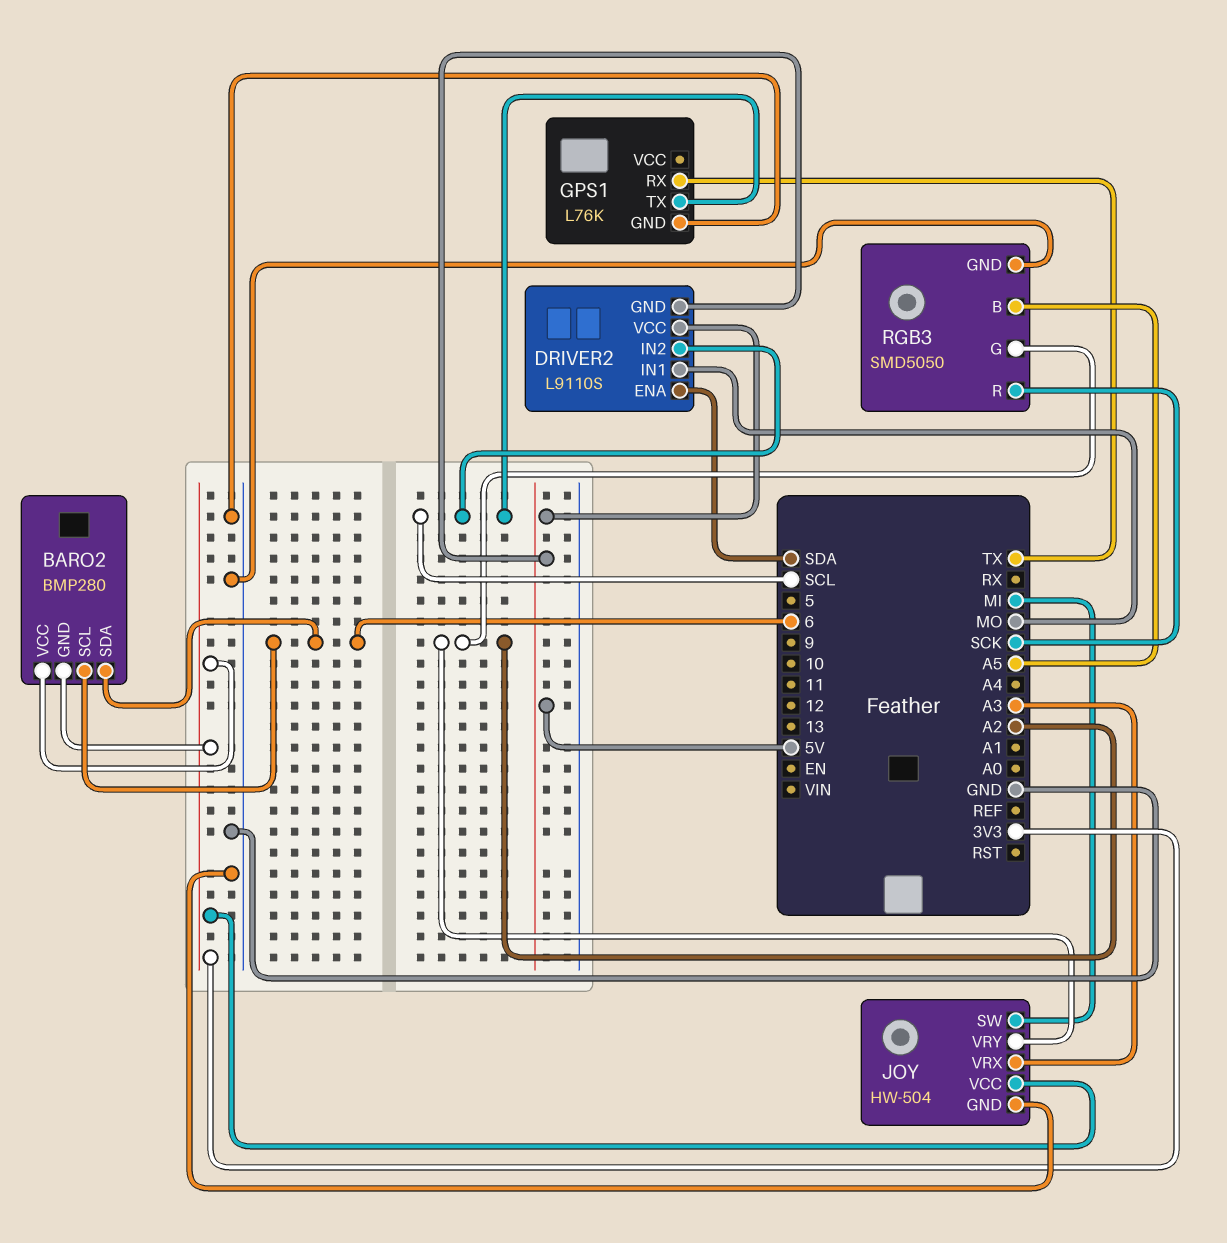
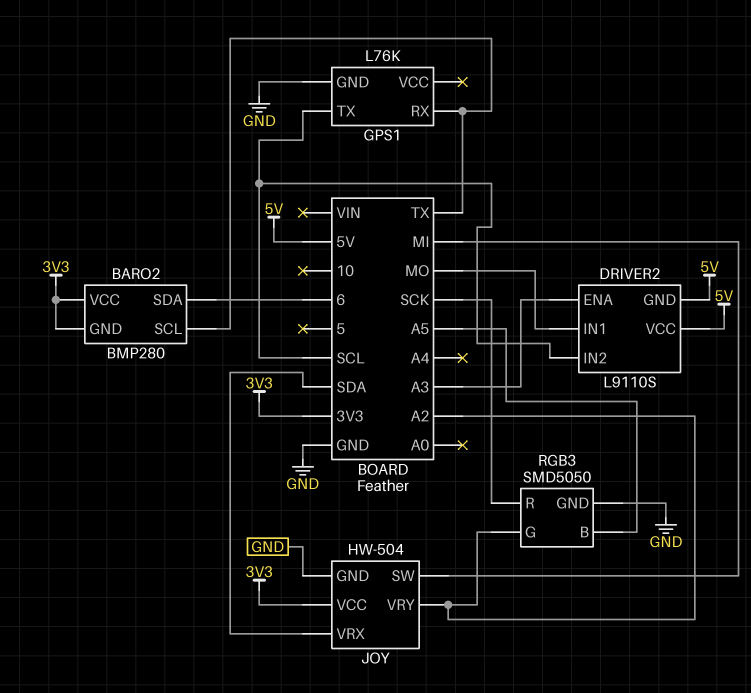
BARO2 pin SCL: 6 -> TX
DRIVER2 pin ENA: SDA -> A3
JOY pin VRX: A3 -> SDA

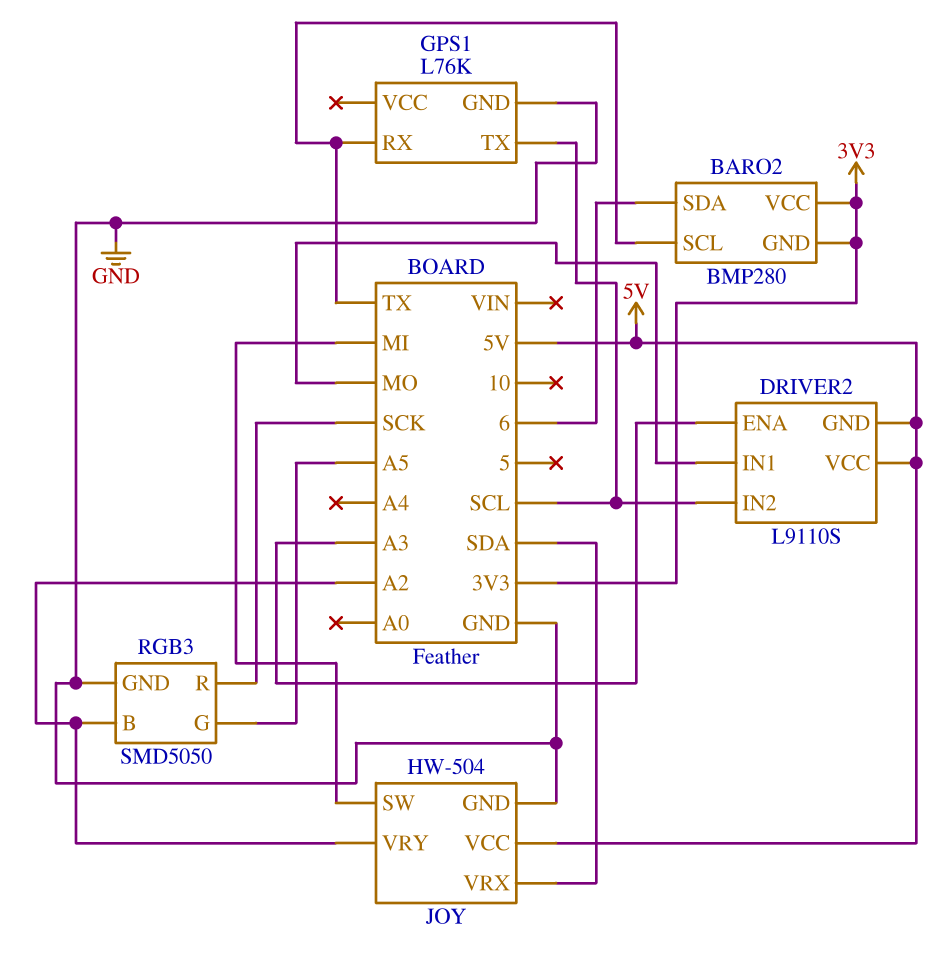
JOY pin VCC: 3V3 -> 5V
RGB3 pin B: A5 -> A2
RGB3 pin G: A2 -> A5

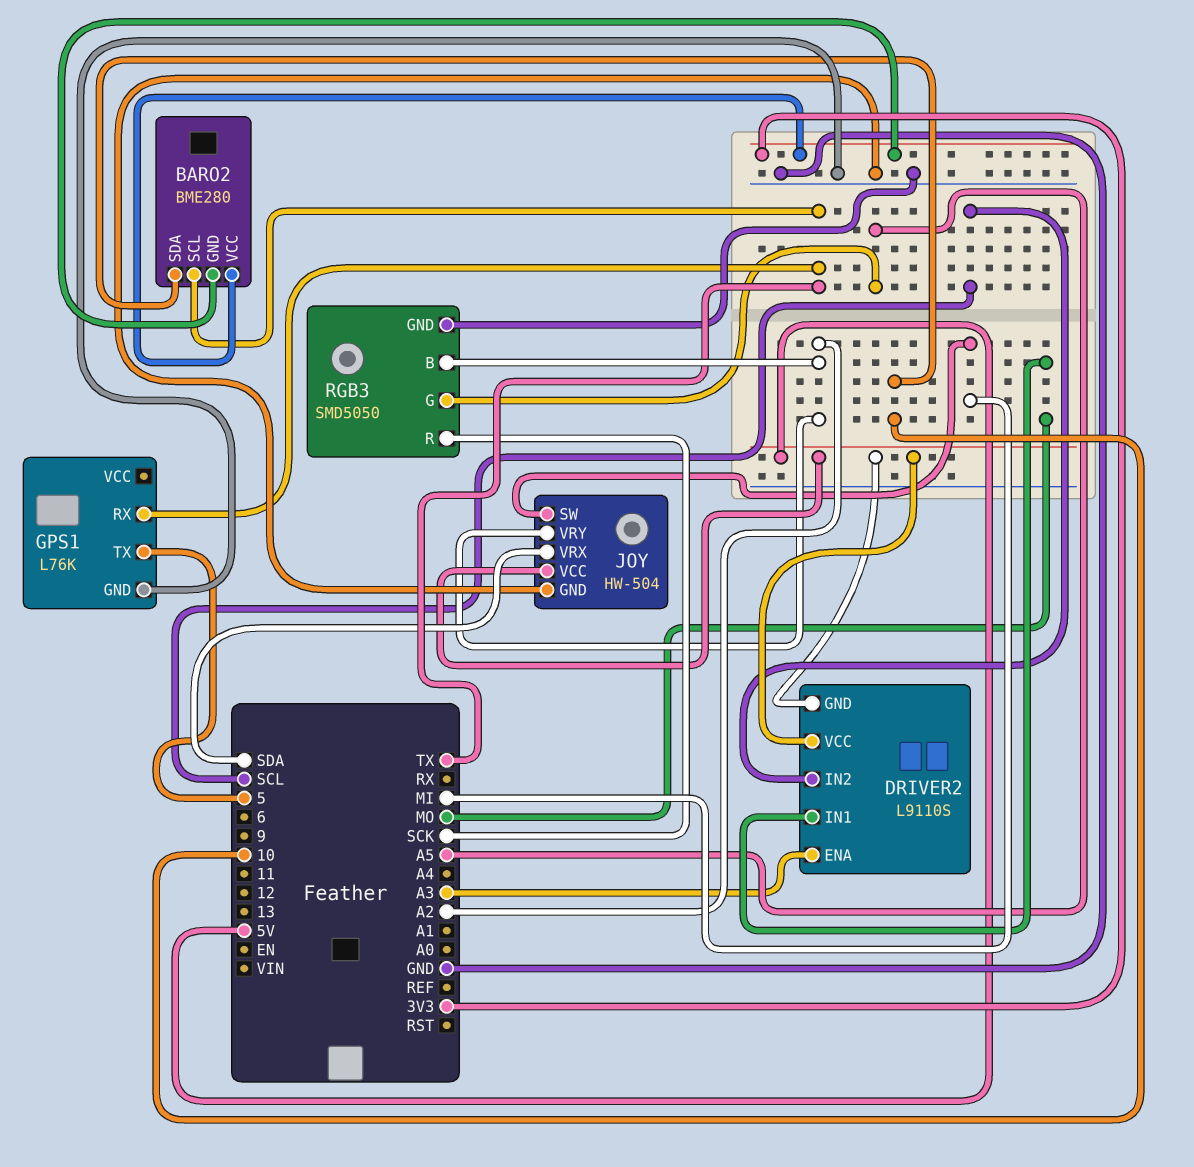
BARO2: BMP280 -> BME280
BARO2 pin SDA: 6 -> 10
GPS1 pin TX: SCL -> 5

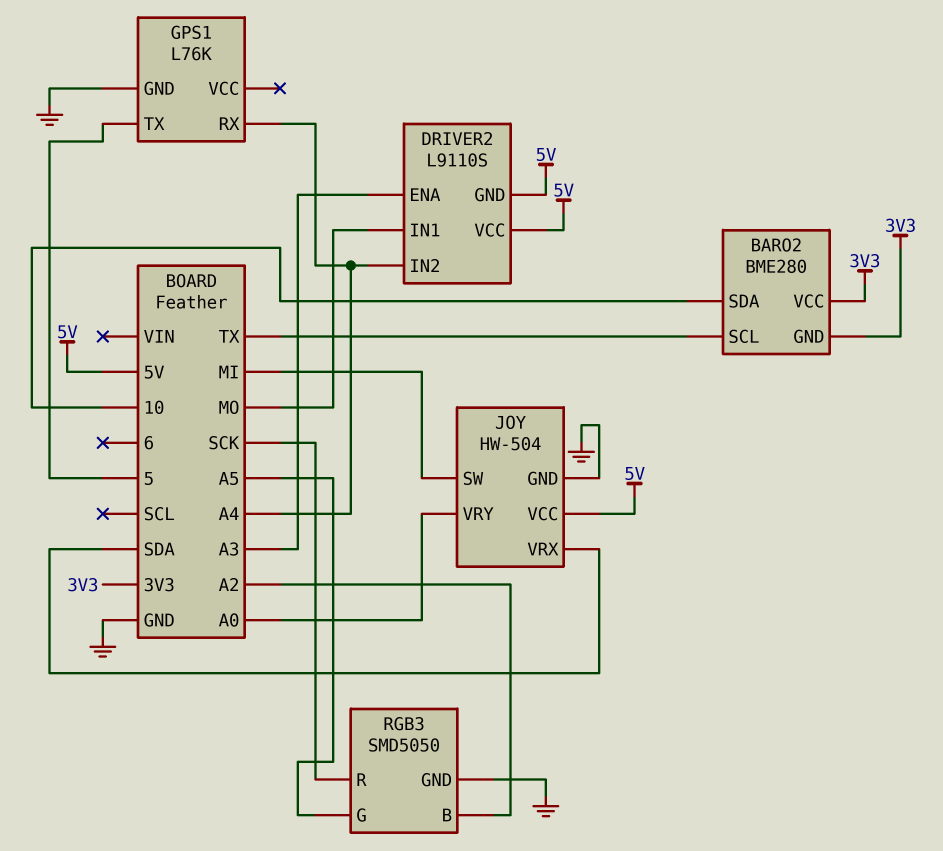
DRIVER2 pin IN2: SCL -> A4
GPS1 pin RX: TX -> A4
JOY pin VRY: A2 -> A0

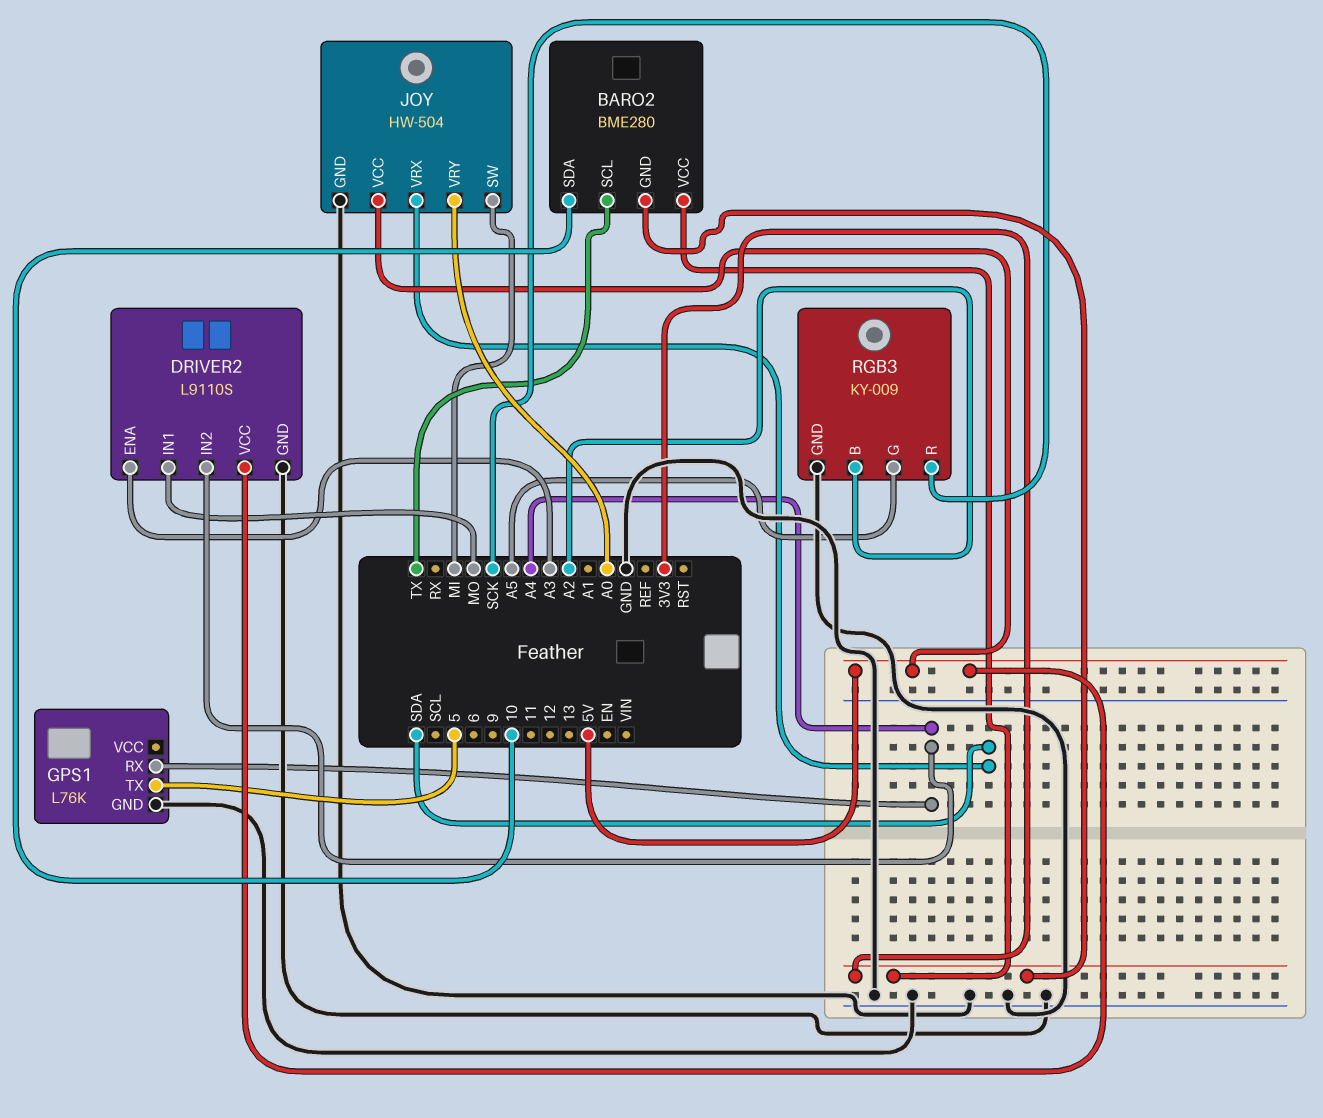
DRIVER2 pin GND: 5V -> GND
RGB3: SMD5050 -> KY-009

